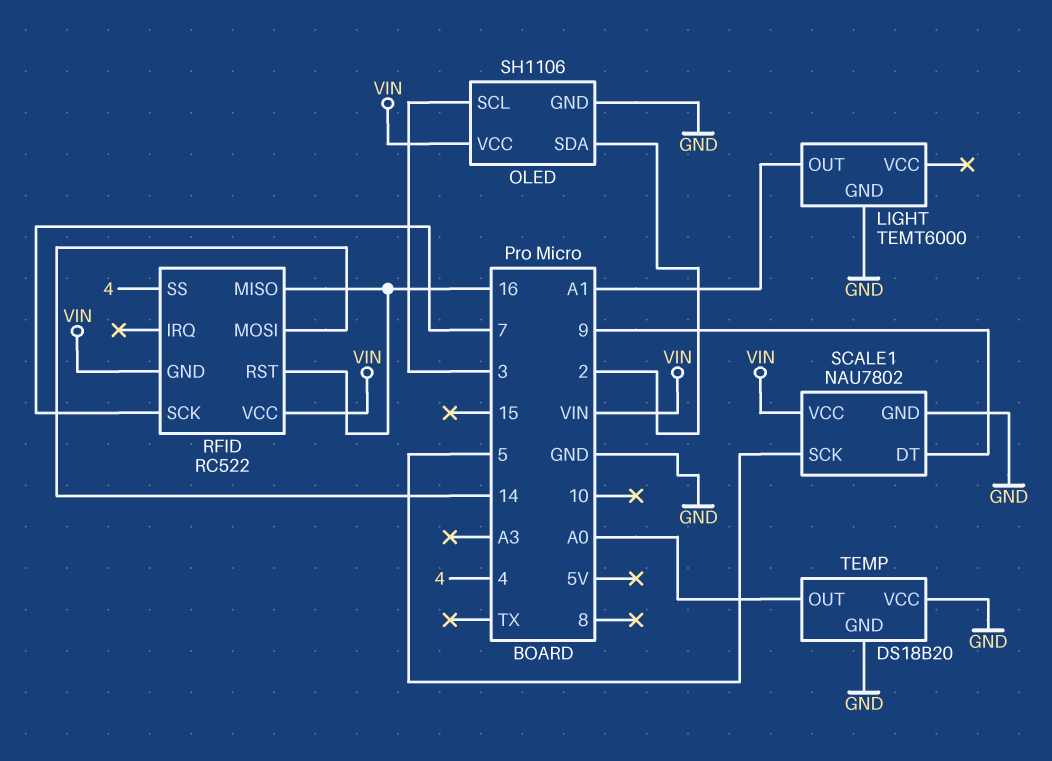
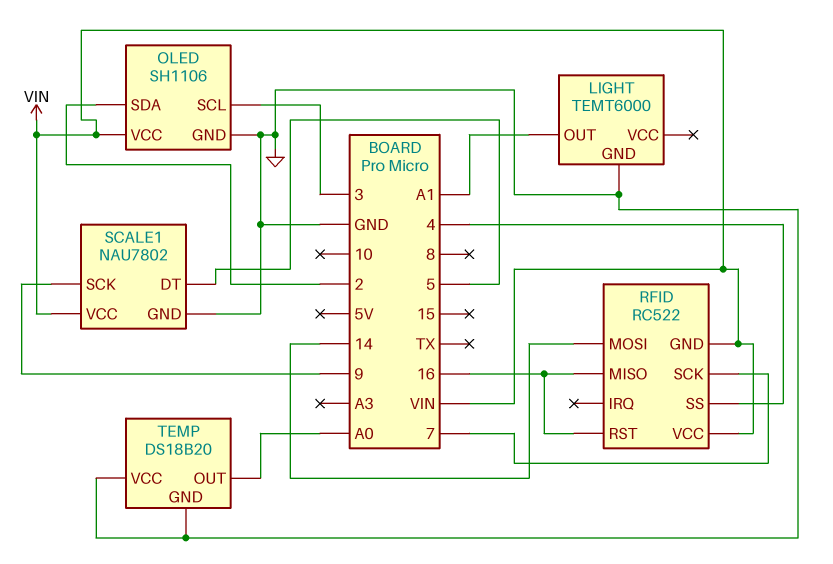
SCALE1 pin DT: 9 -> 5
SCALE1 pin SCK: 5 -> 9

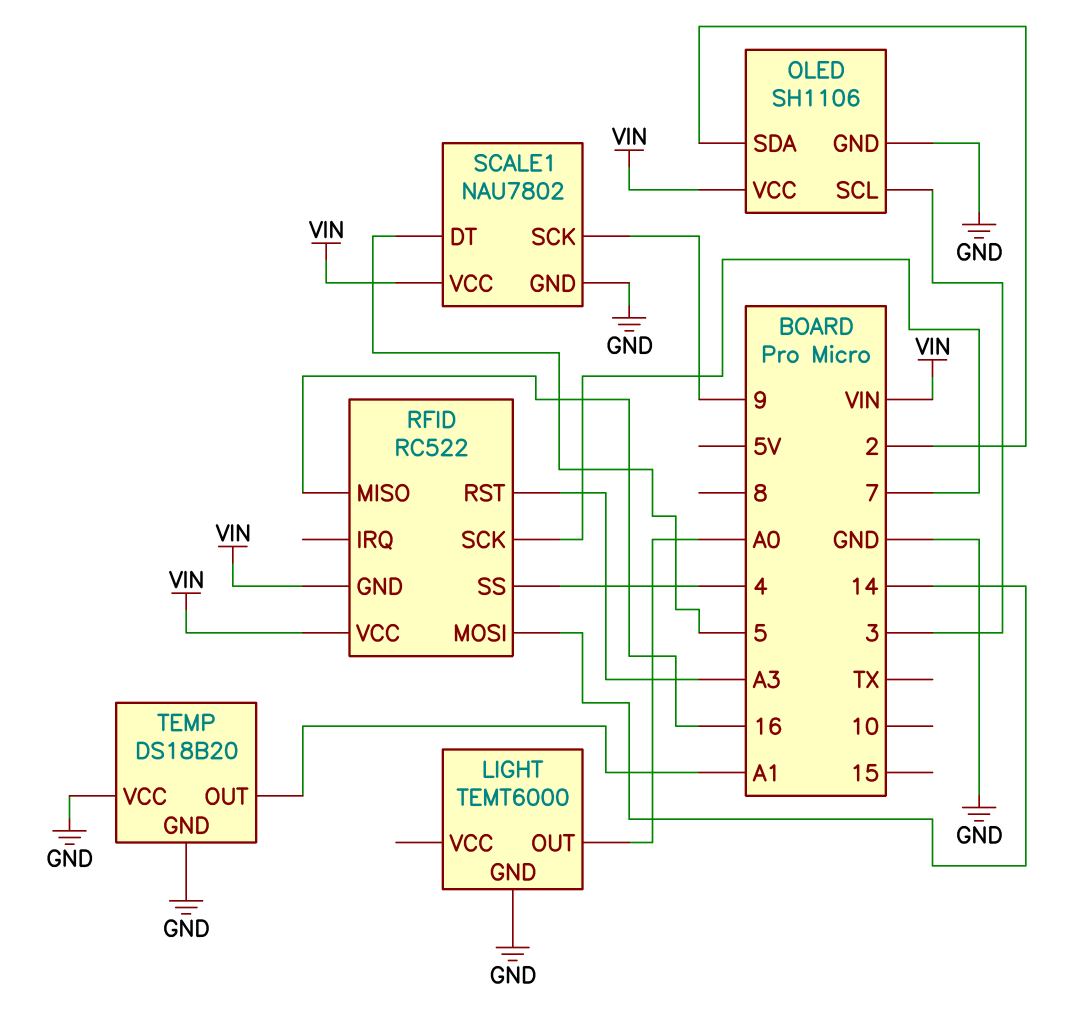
LIGHT pin OUT: A1 -> A0
RFID pin RST: 16 -> A3
TEMP pin OUT: A0 -> A1

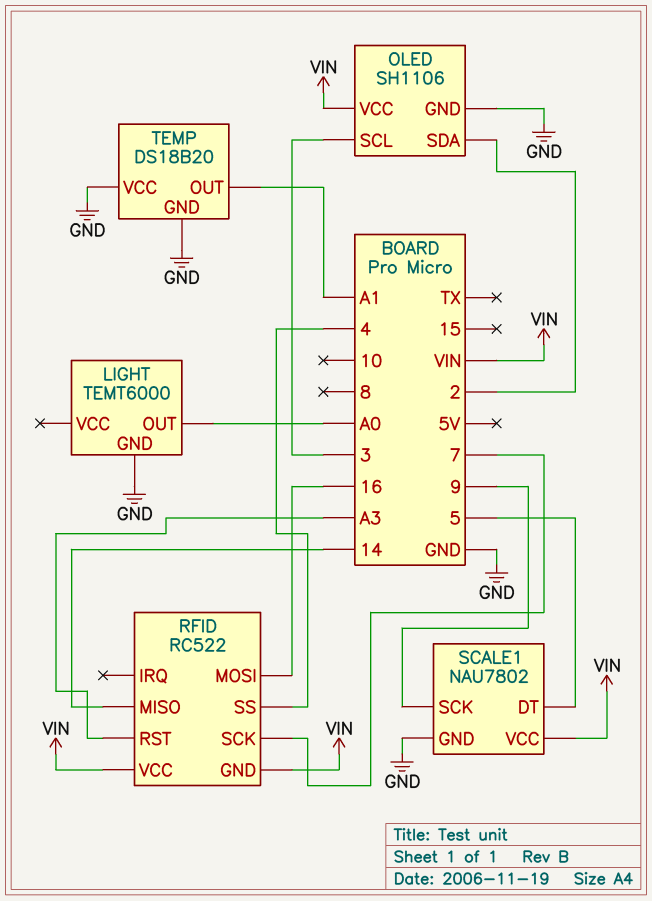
RFID pin MISO: 16 -> 14
RFID pin MOSI: 14 -> 16

